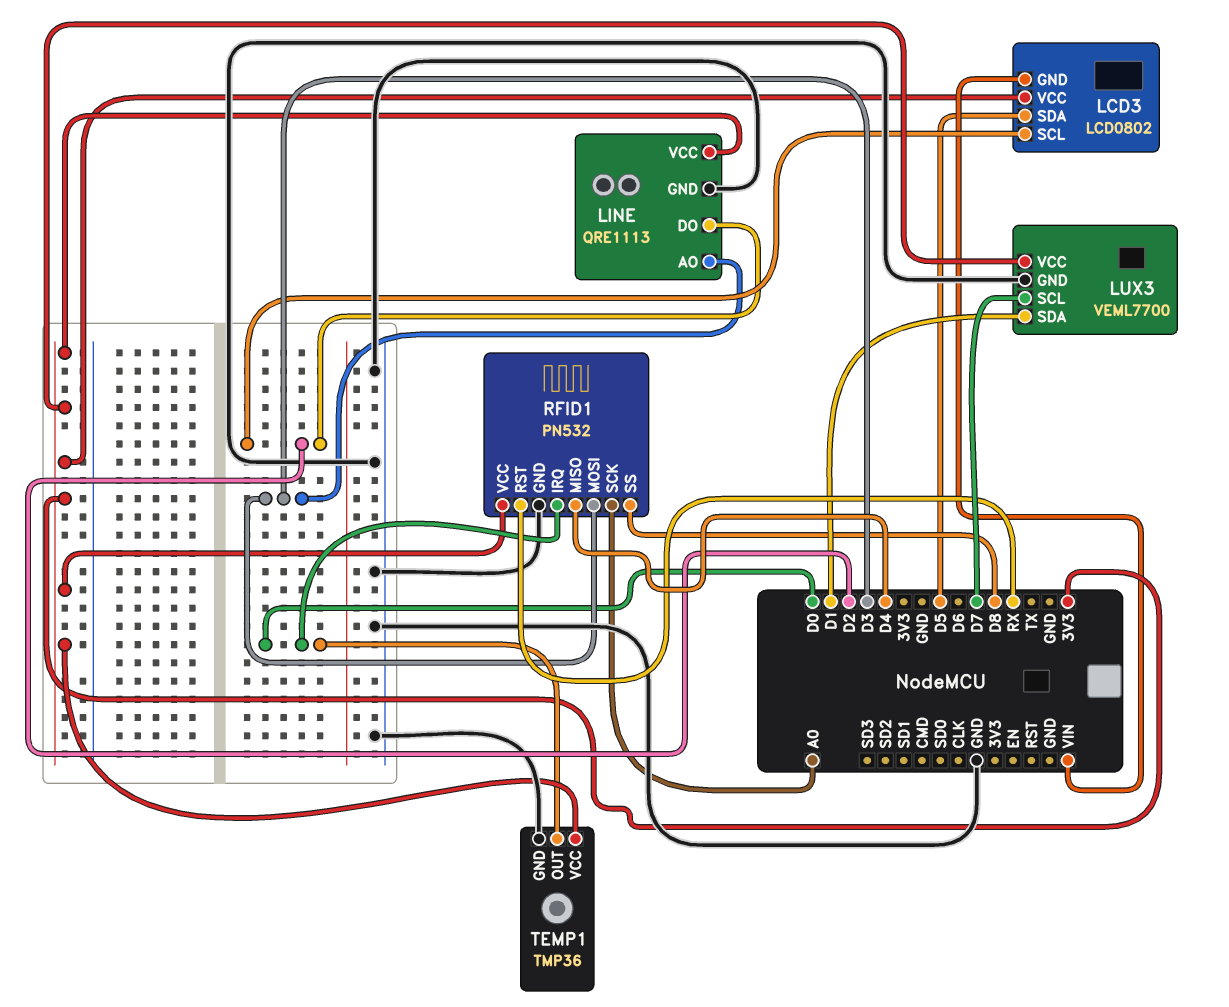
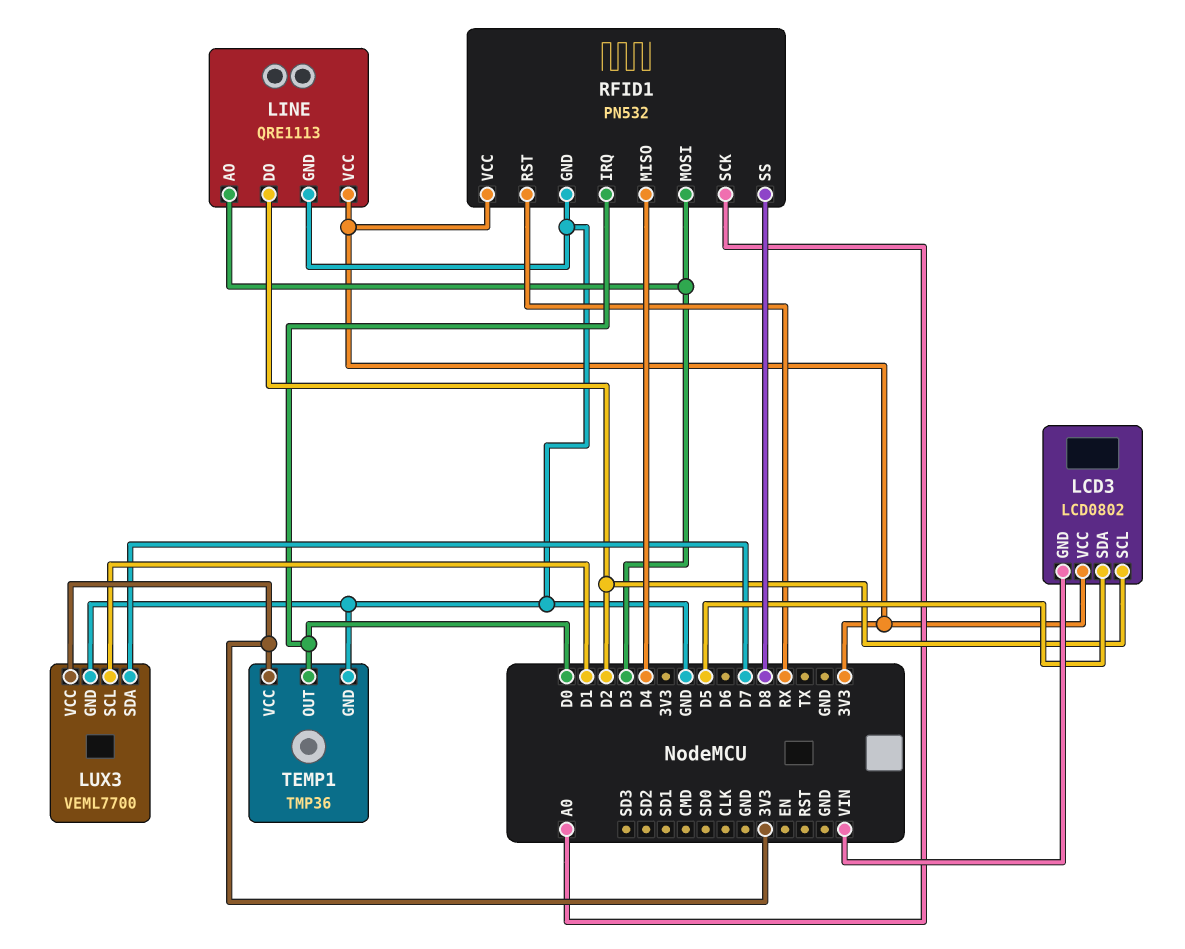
LUX3 pin SCL: D7 -> D1
LUX3 pin SDA: D1 -> D7

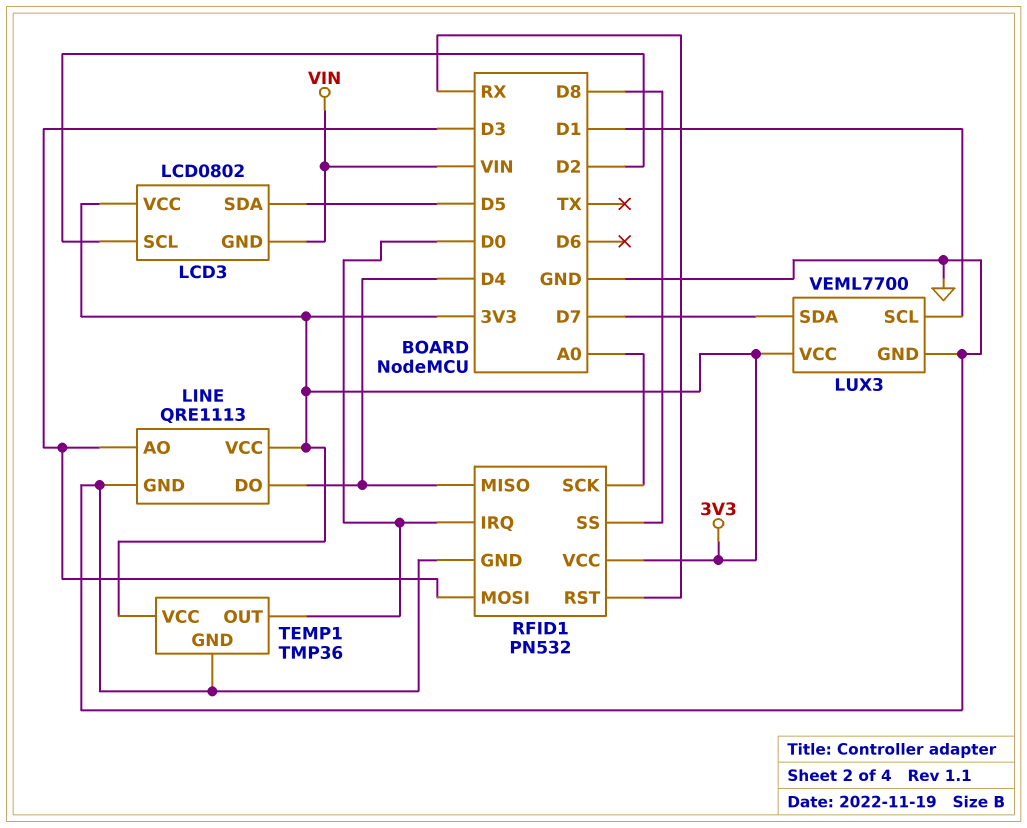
LINE pin DO: D2 -> D4

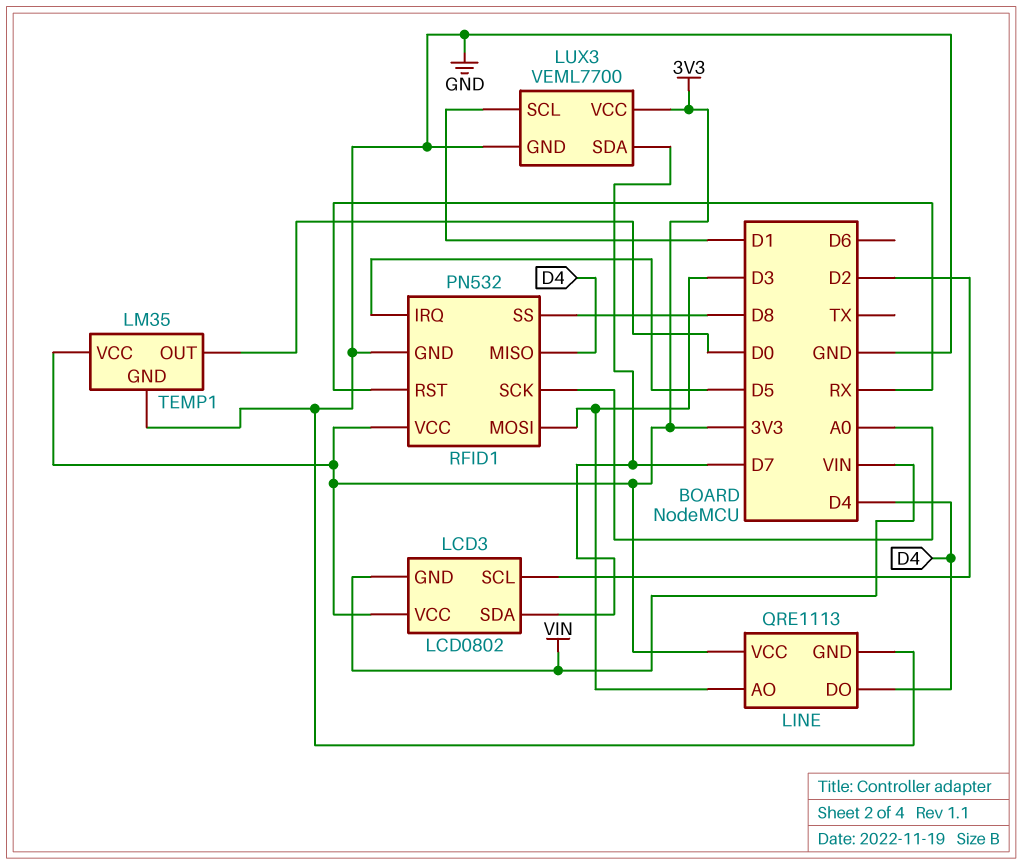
LCD3 pin SDA: D5 -> D7
RFID1 pin IRQ: D0 -> D5
TEMP1: TMP36 -> LM35

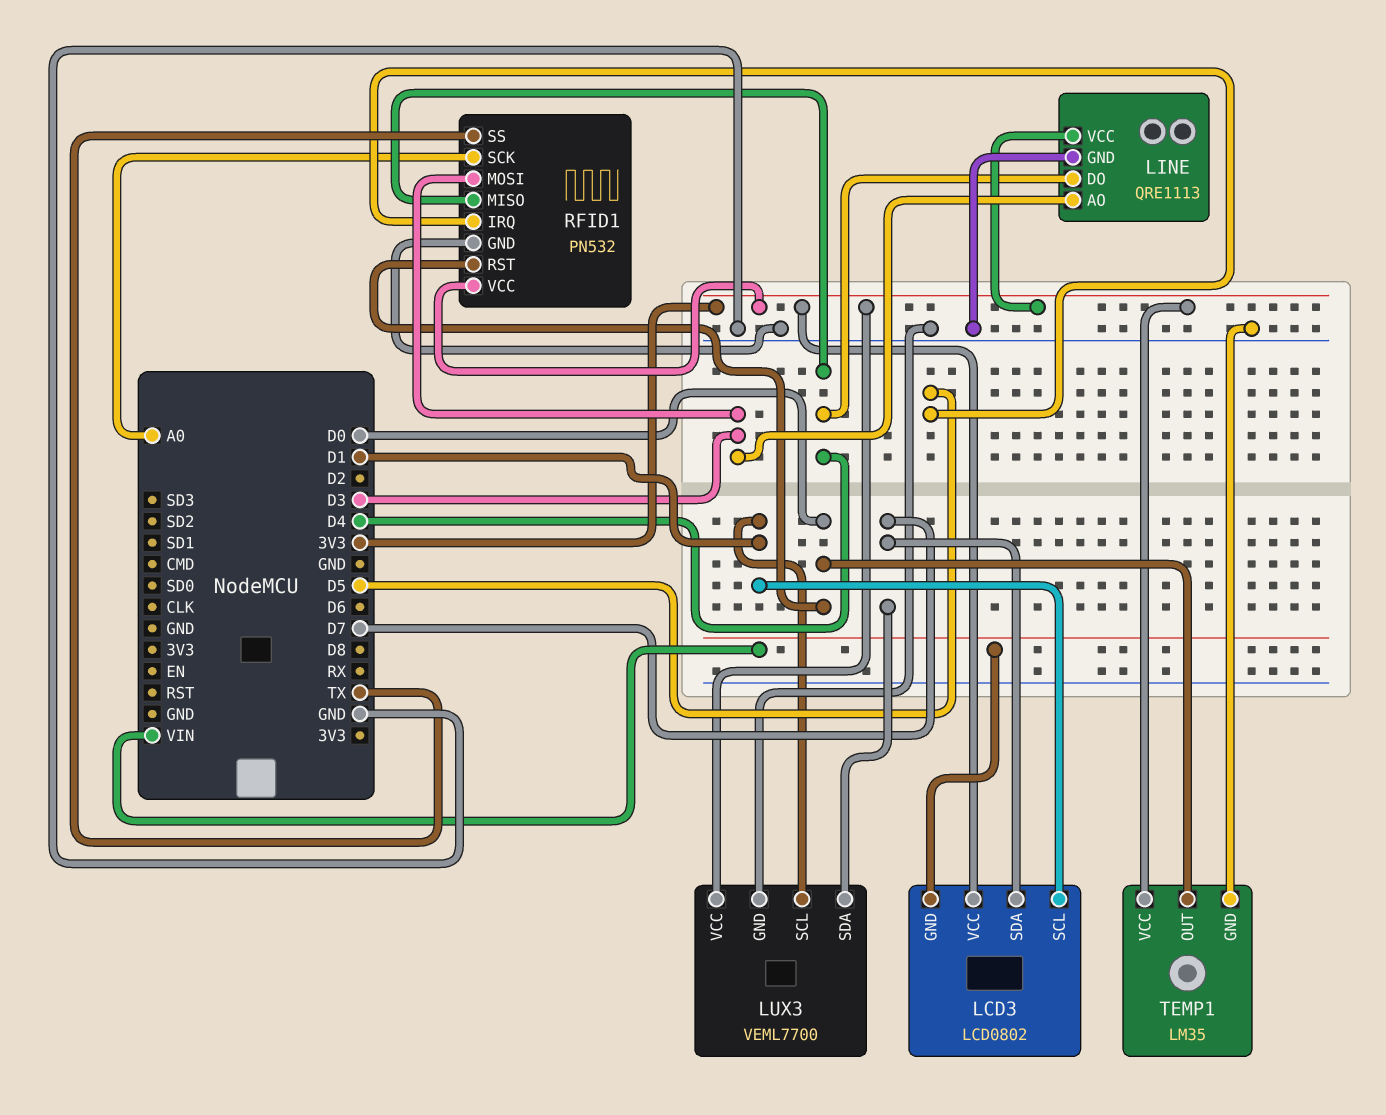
LCD3 pin SCL: D2 -> D1
RFID1 pin RST: RX -> D0
RFID1 pin SS: D8 -> TX

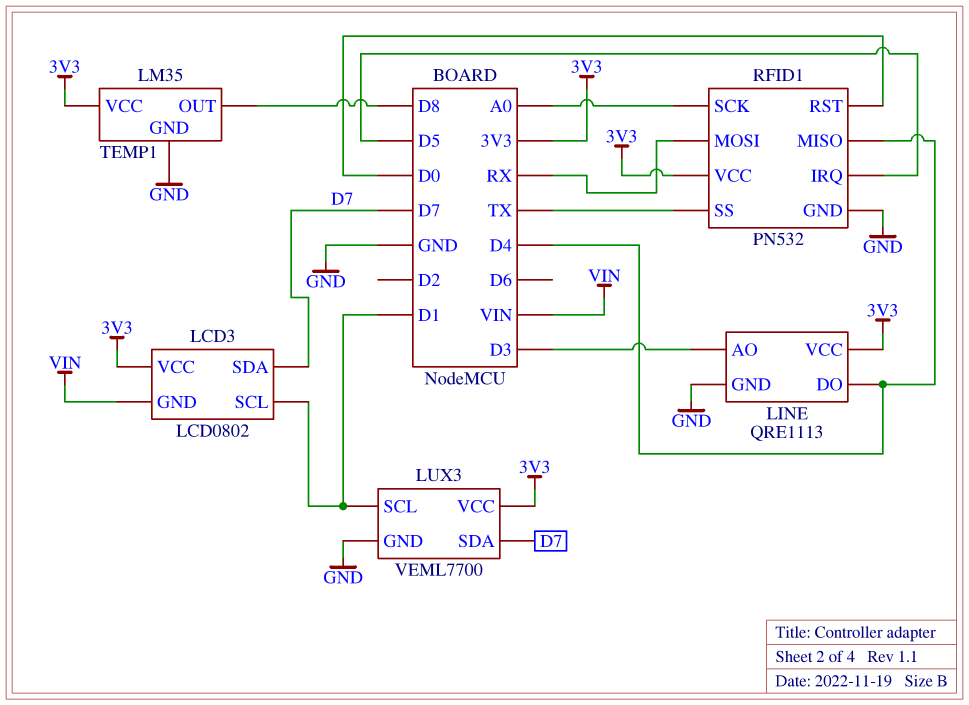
RFID1 pin MOSI: D3 -> RX
TEMP1 pin OUT: D0 -> D8

